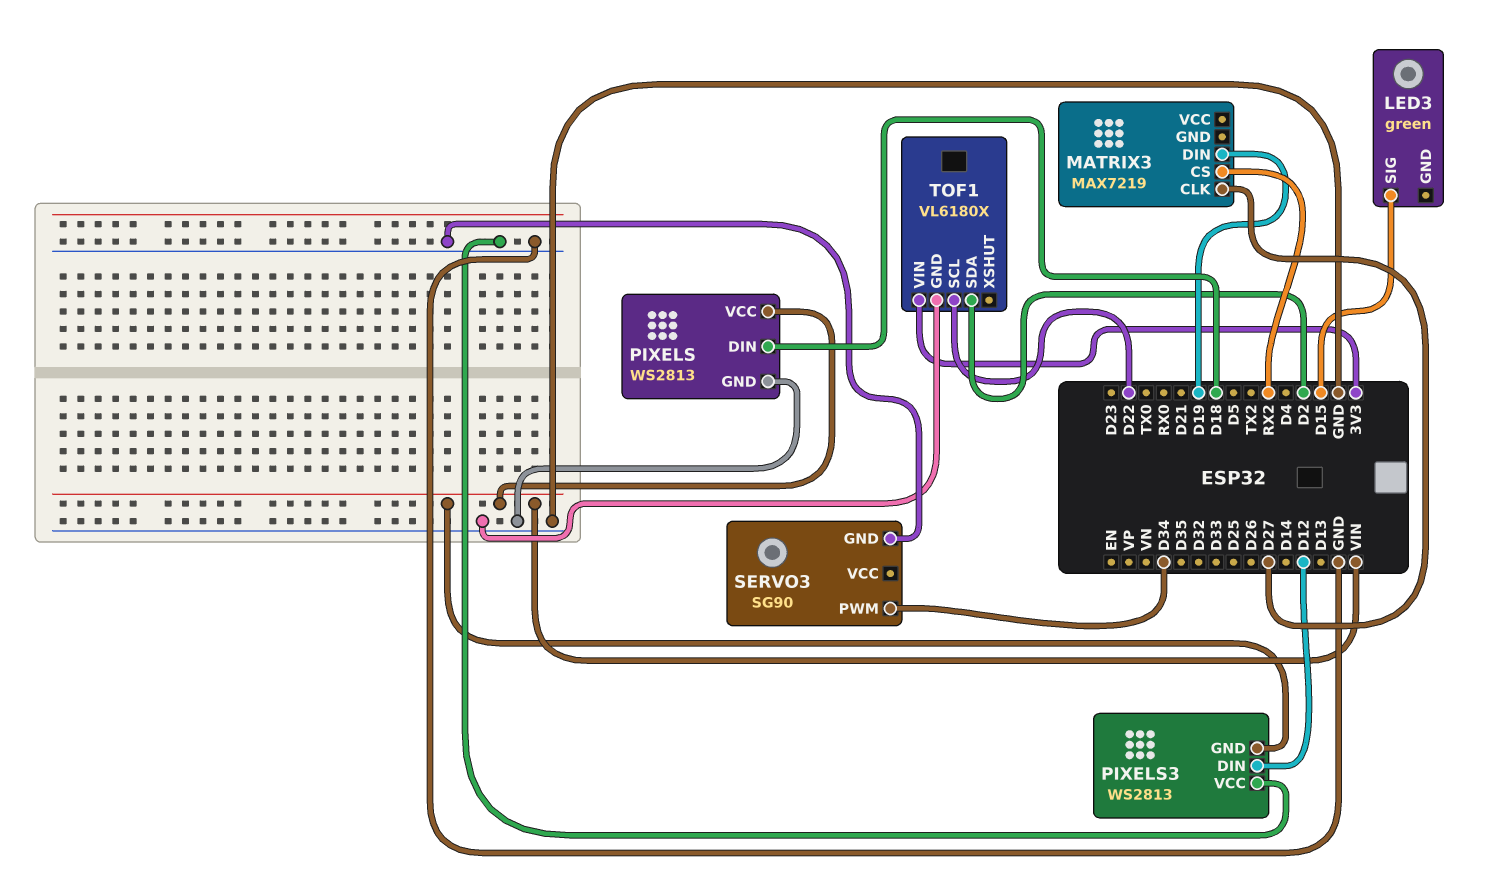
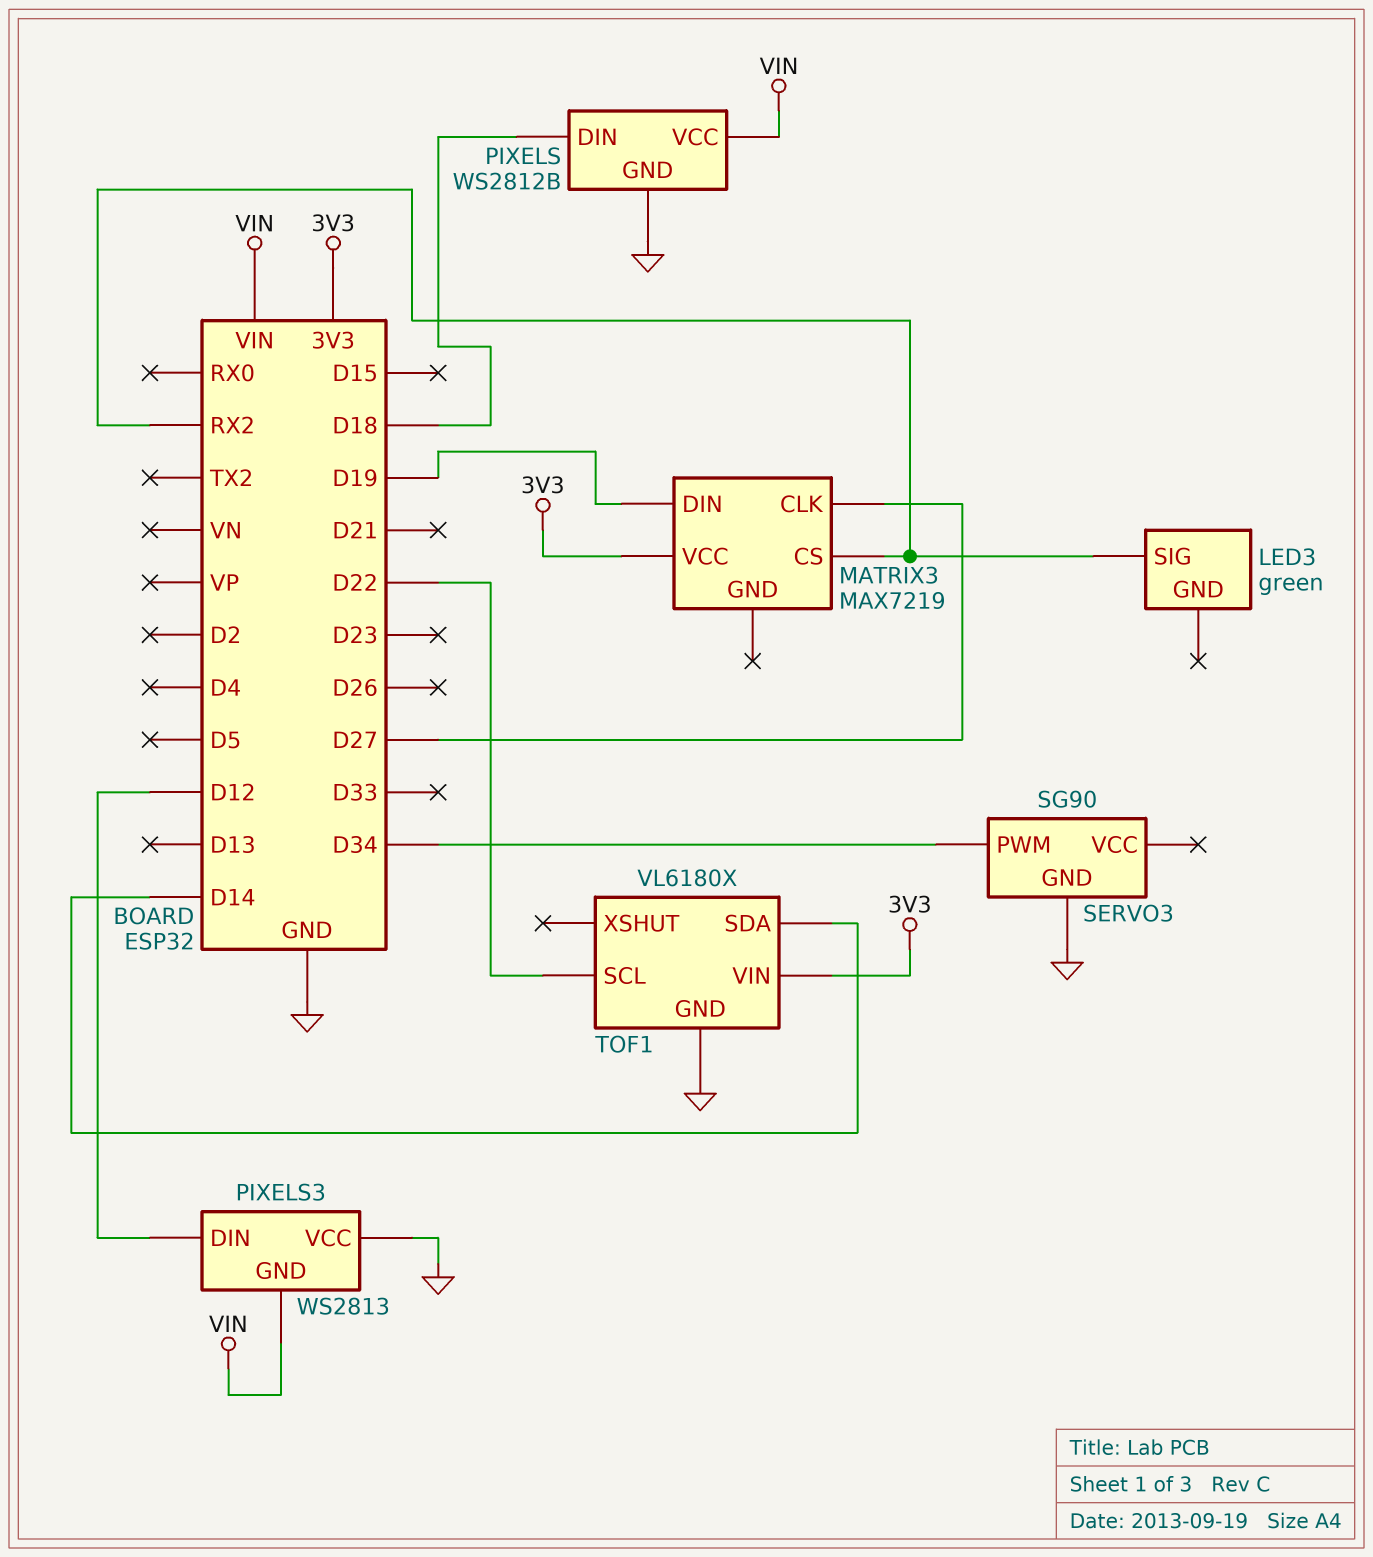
LED3 pin SIG: D15 -> RX2
MATRIX3 pin VCC: none -> 3V3
PIXELS: WS2813 -> WS2812B
TOF1 pin SDA: D2 -> D14

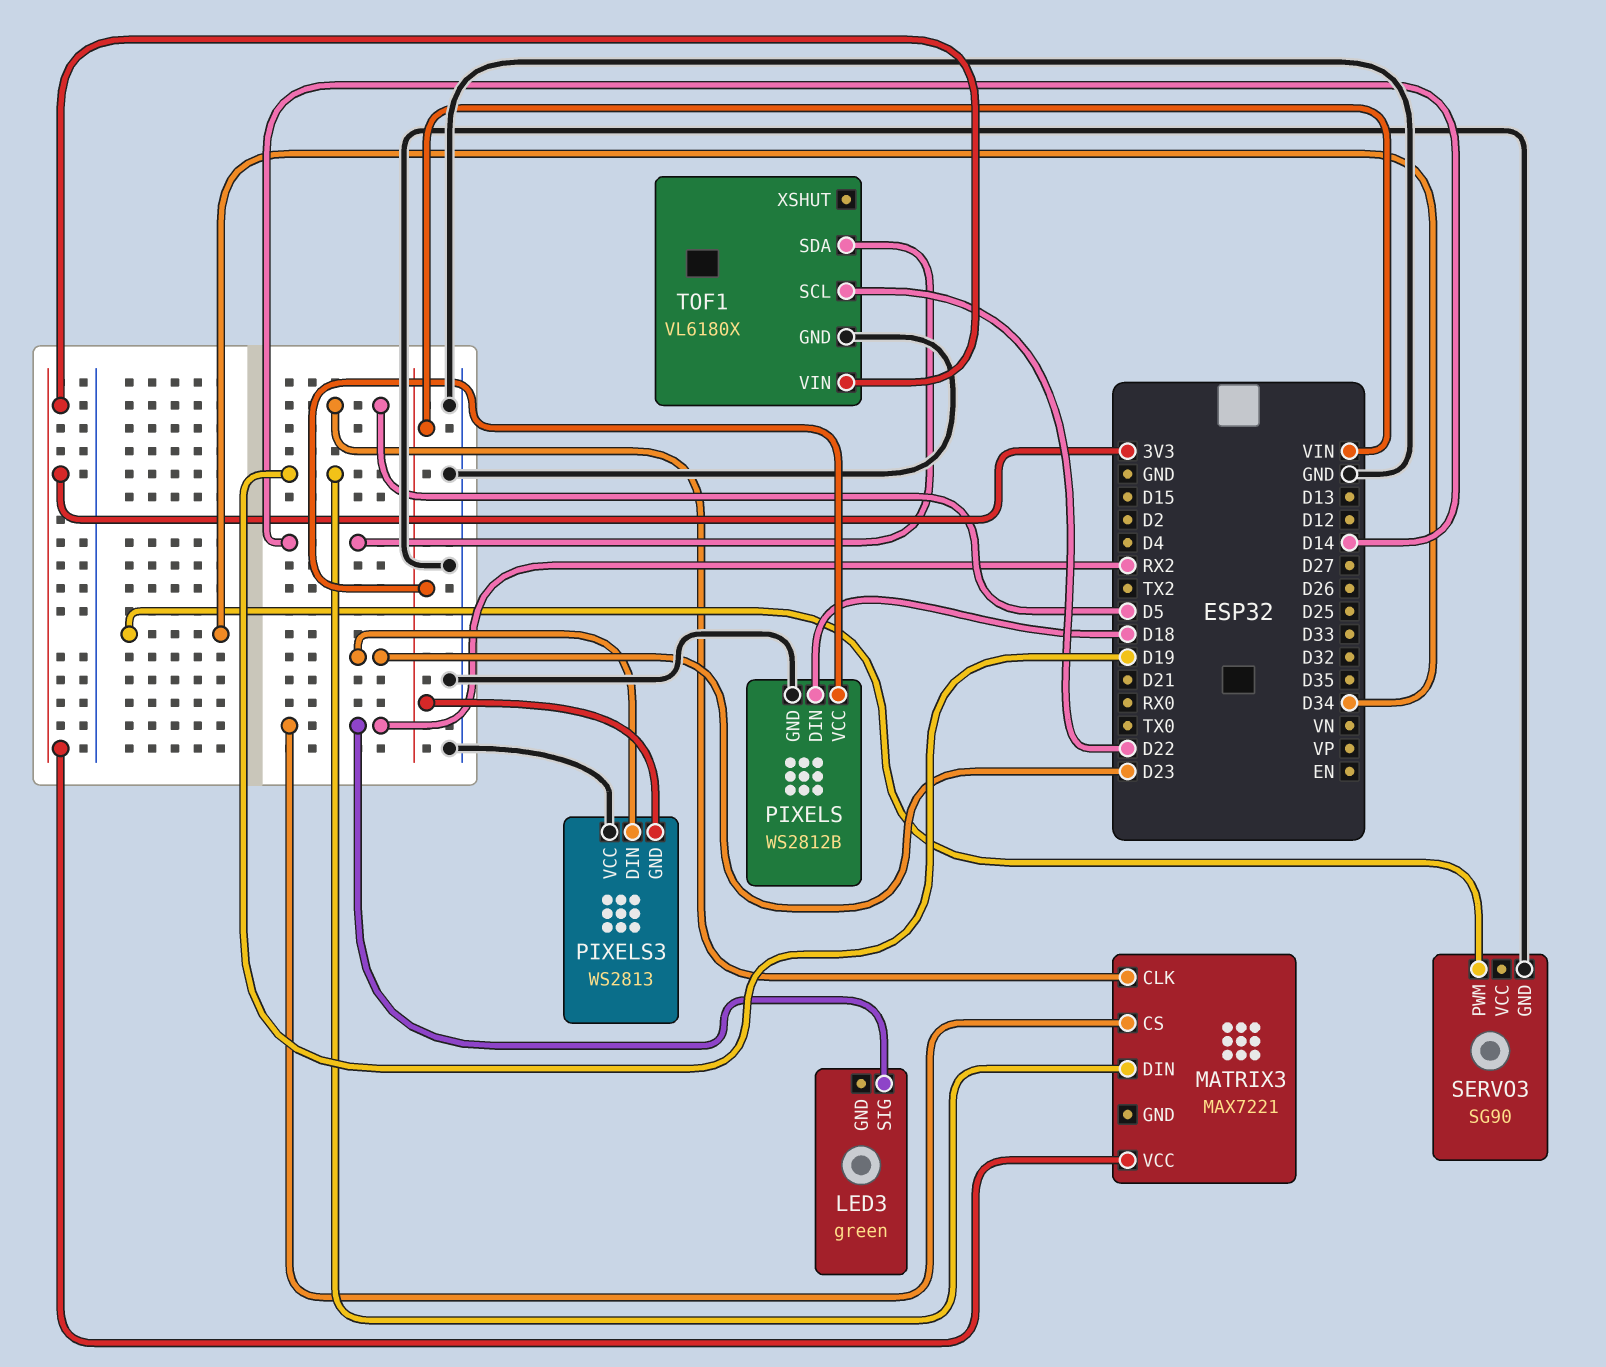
MATRIX3: MAX7219 -> MAX7221
MATRIX3 pin CLK: D27 -> D5
PIXELS3 pin DIN: D12 -> D23

